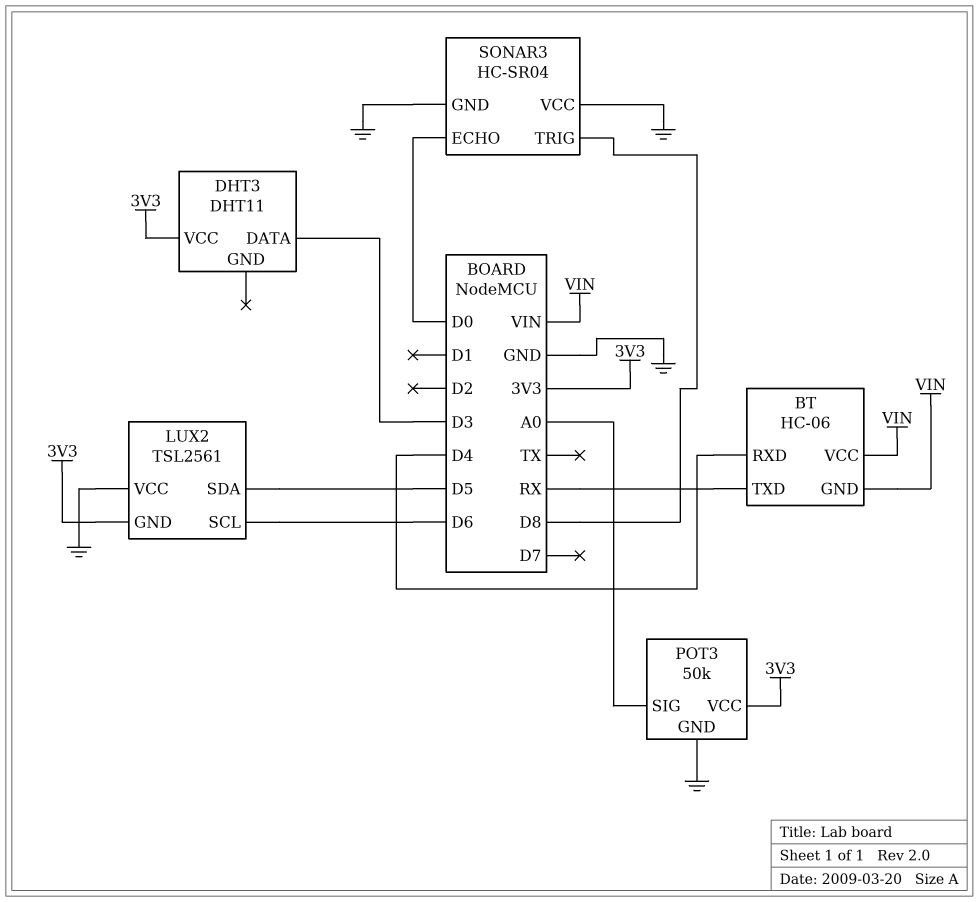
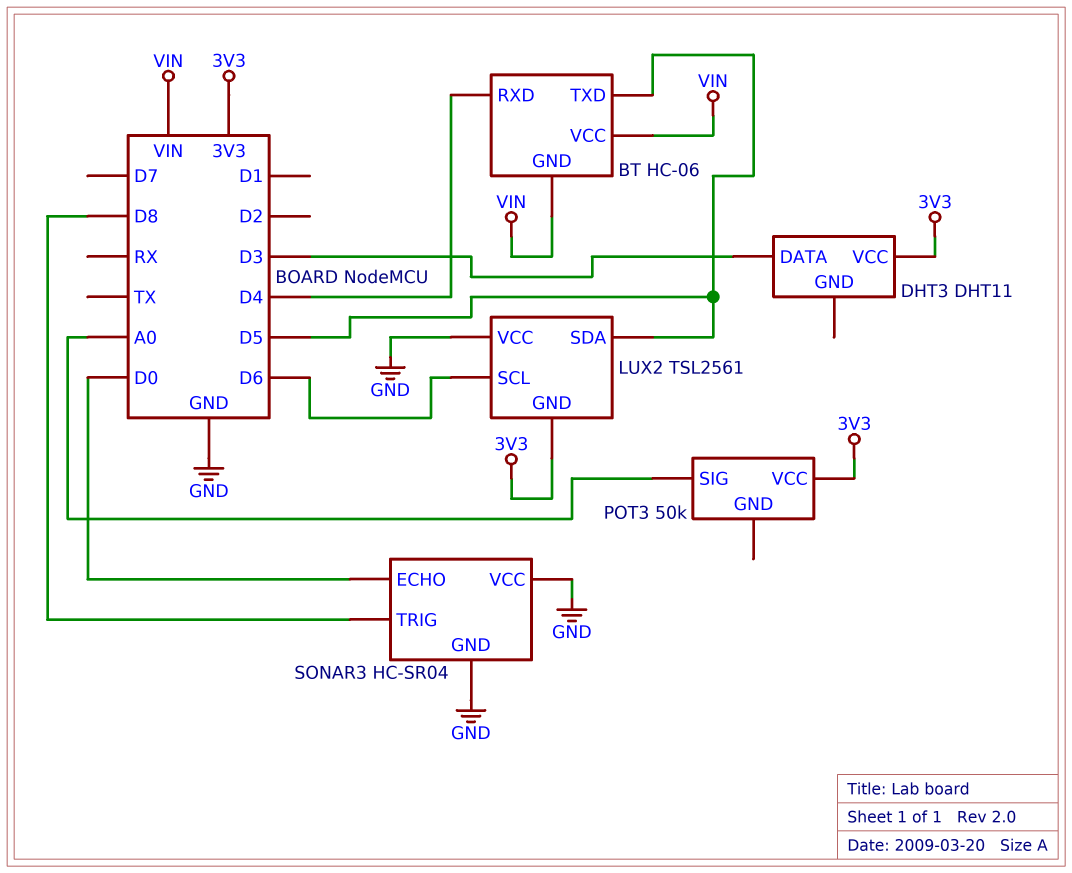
BT pin TXD: RX -> D5
POT3 pin GND: GND -> none

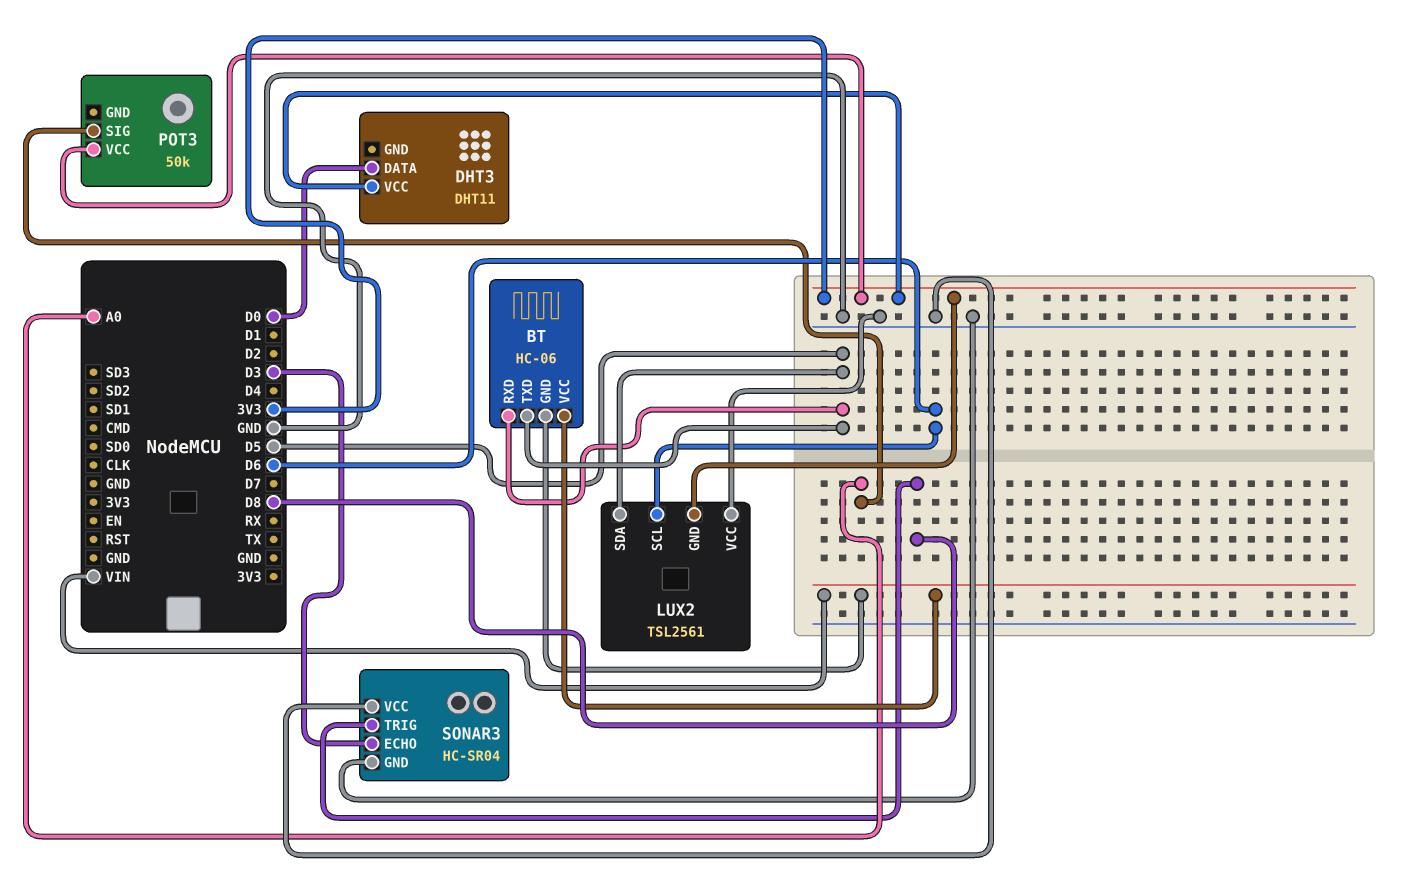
BT pin RXD: D4 -> D5
DHT3 pin DATA: D3 -> D0
SONAR3 pin ECHO: D0 -> D3

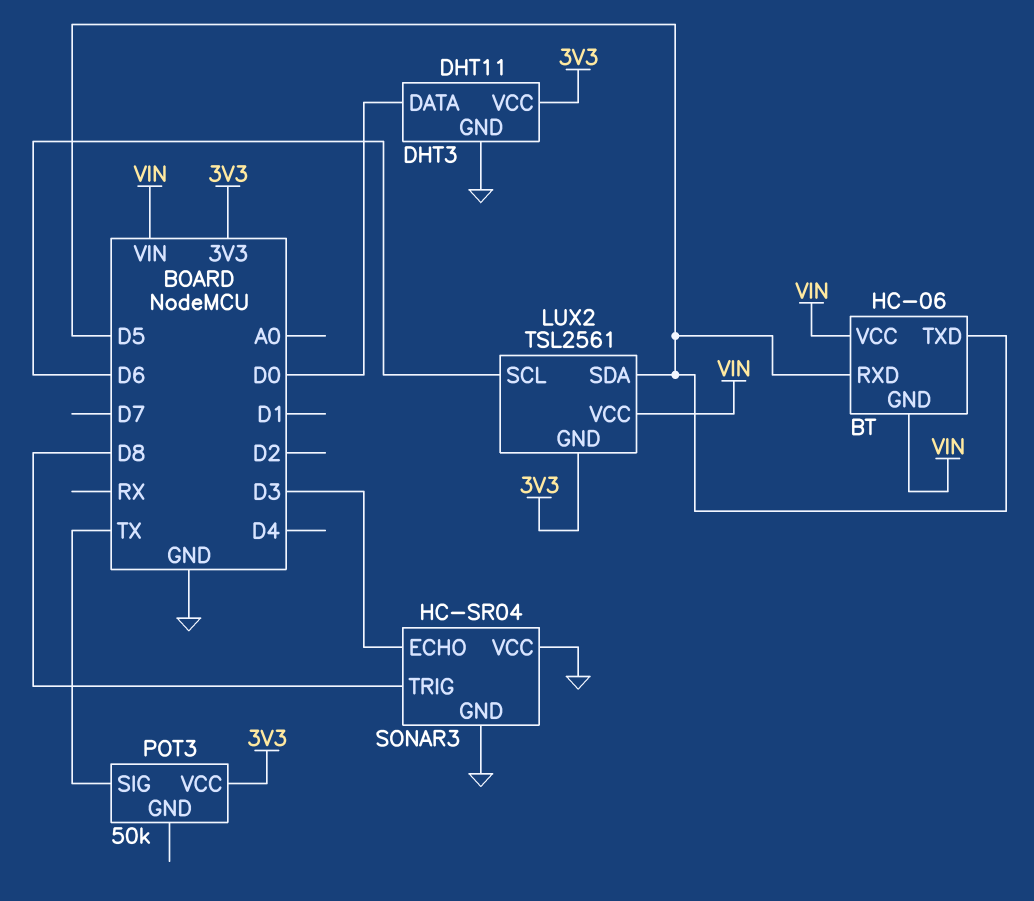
DHT3 pin GND: none -> GND
LUX2 pin VCC: GND -> VIN
POT3 pin SIG: A0 -> TX

